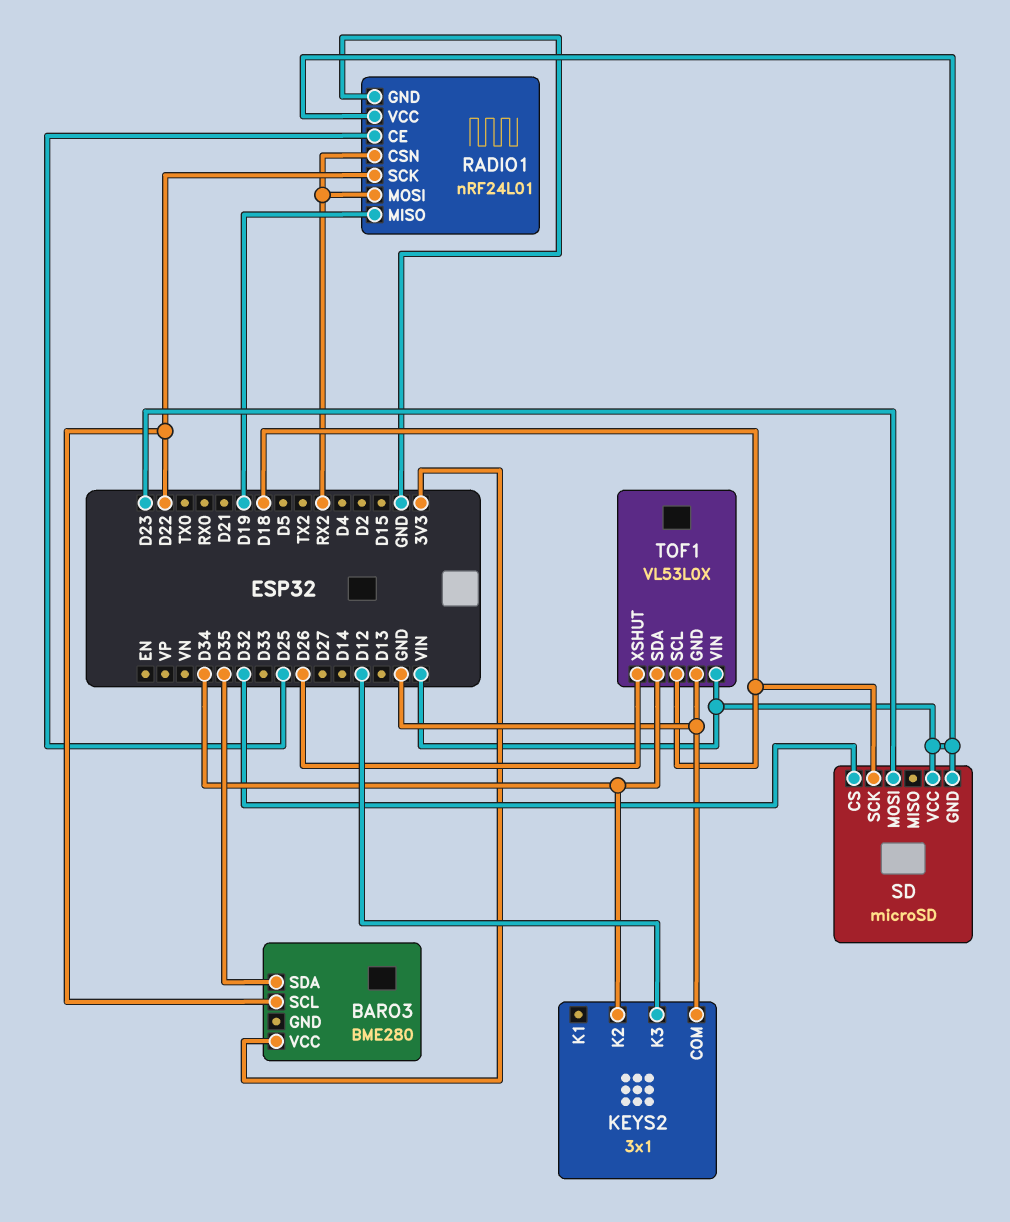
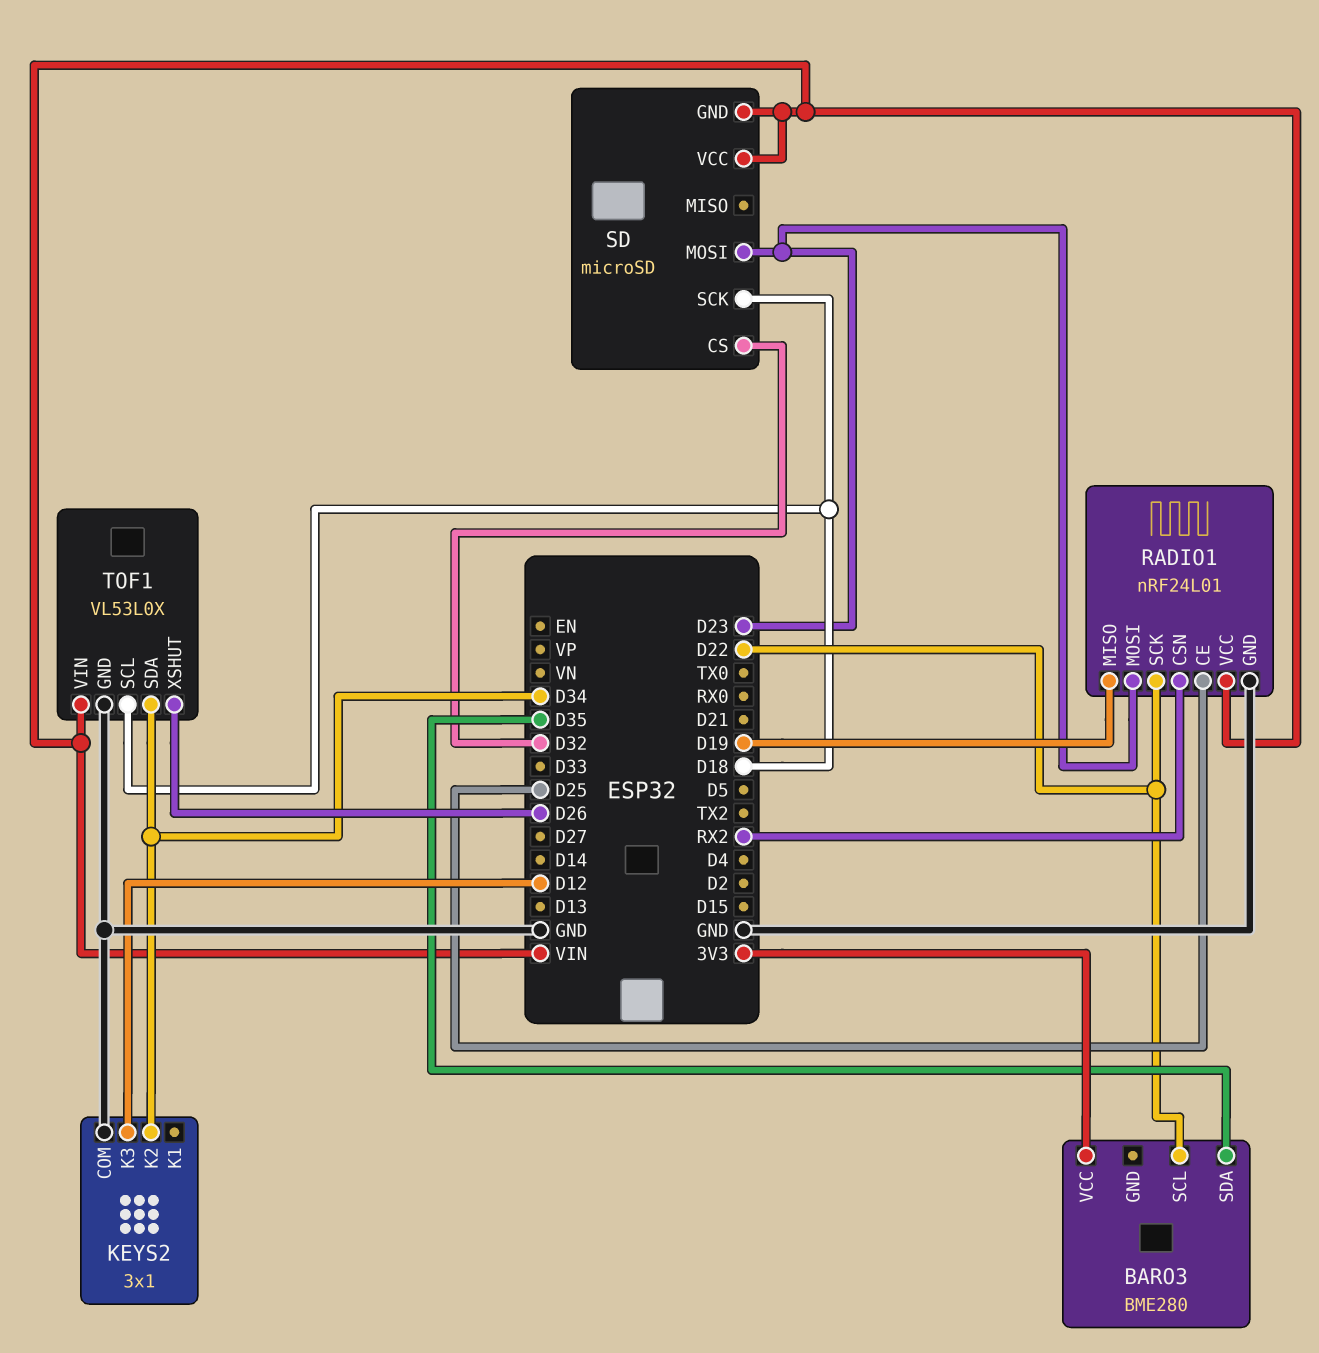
RADIO1 pin MOSI: RX2 -> D23

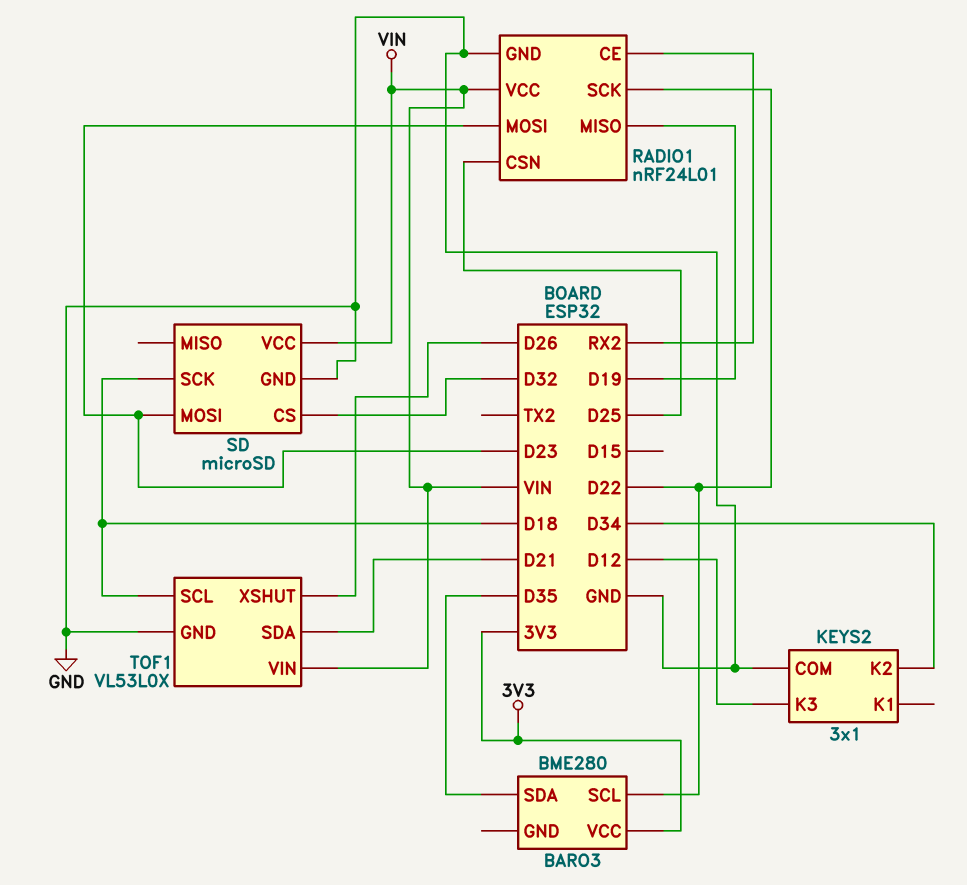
RADIO1 pin CE: D25 -> RX2
RADIO1 pin CSN: RX2 -> D25
SD pin GND: VIN -> GND
TOF1 pin SDA: D34 -> D21

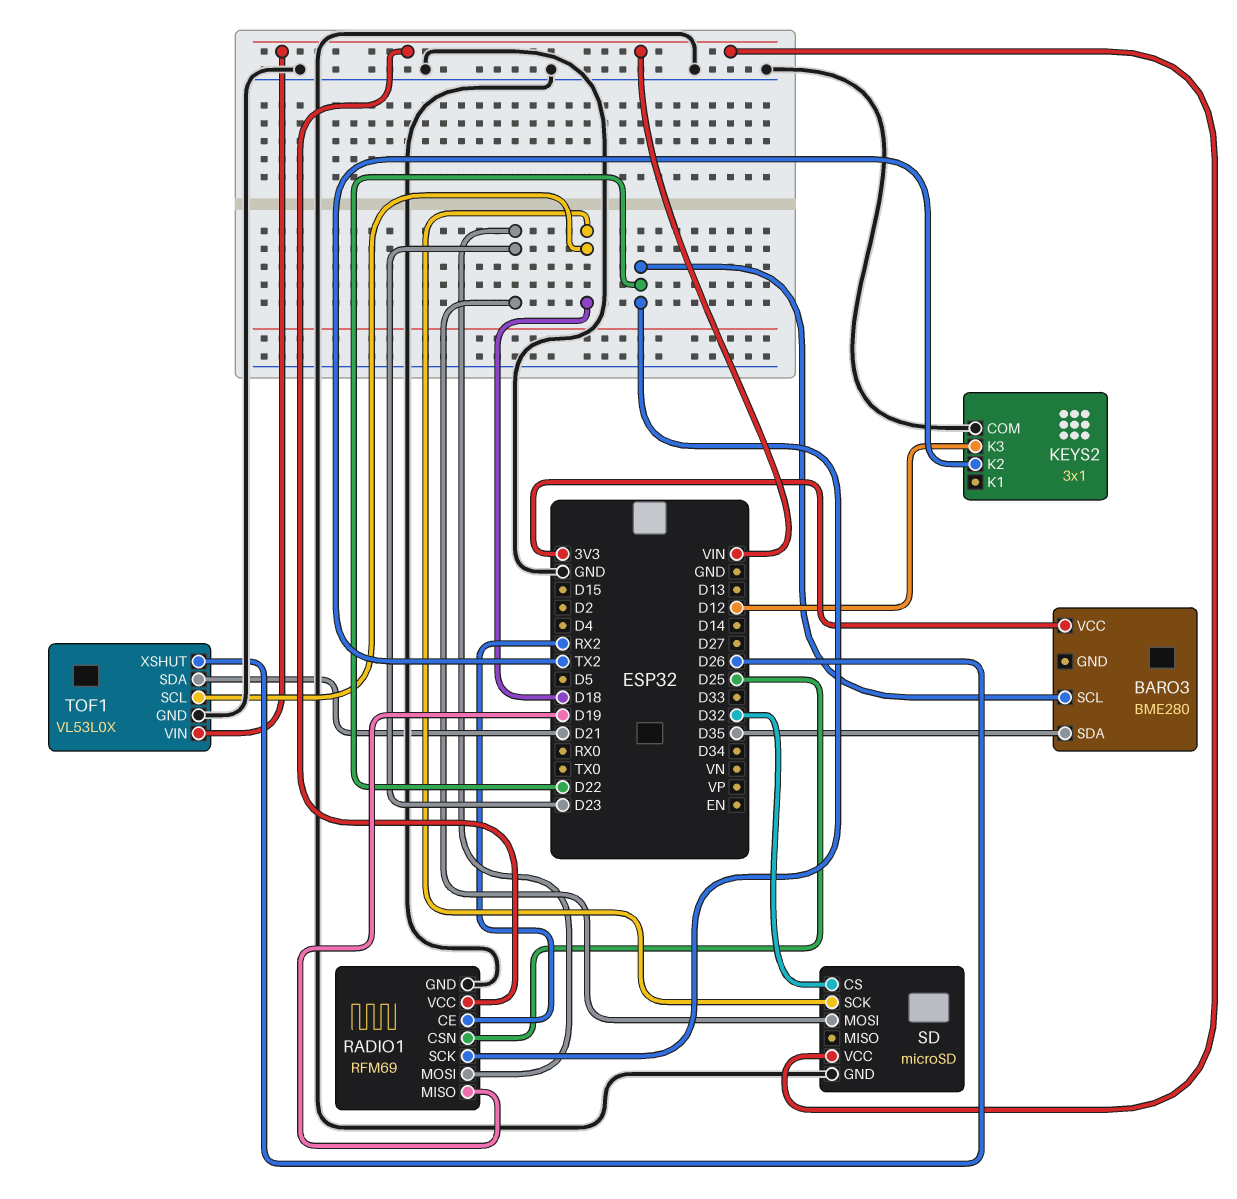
KEYS2 pin K2: D34 -> TX2
RADIO1: nRF24L01 -> RFM69

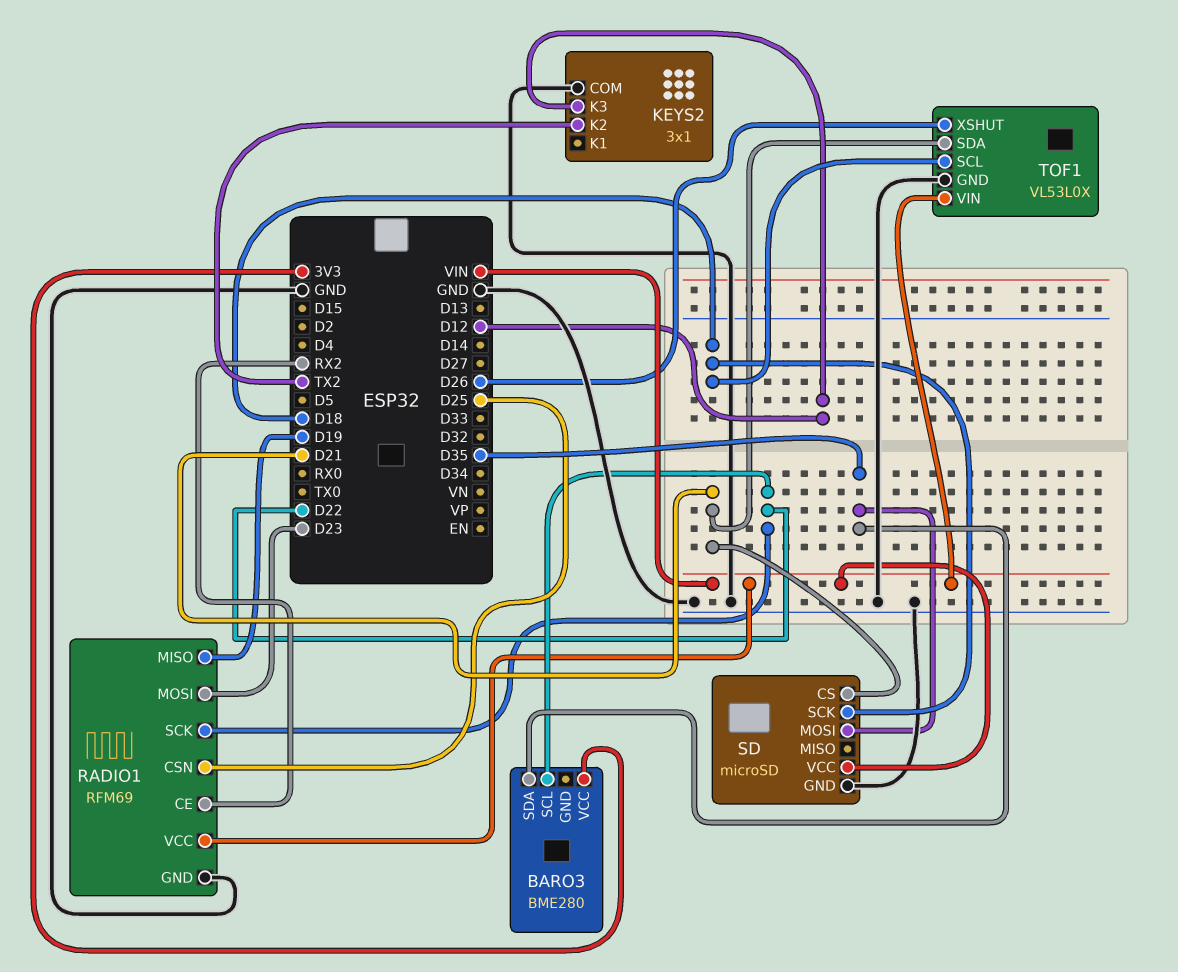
SD pin CS: D32 -> D21
SD pin MOSI: D23 -> D35

